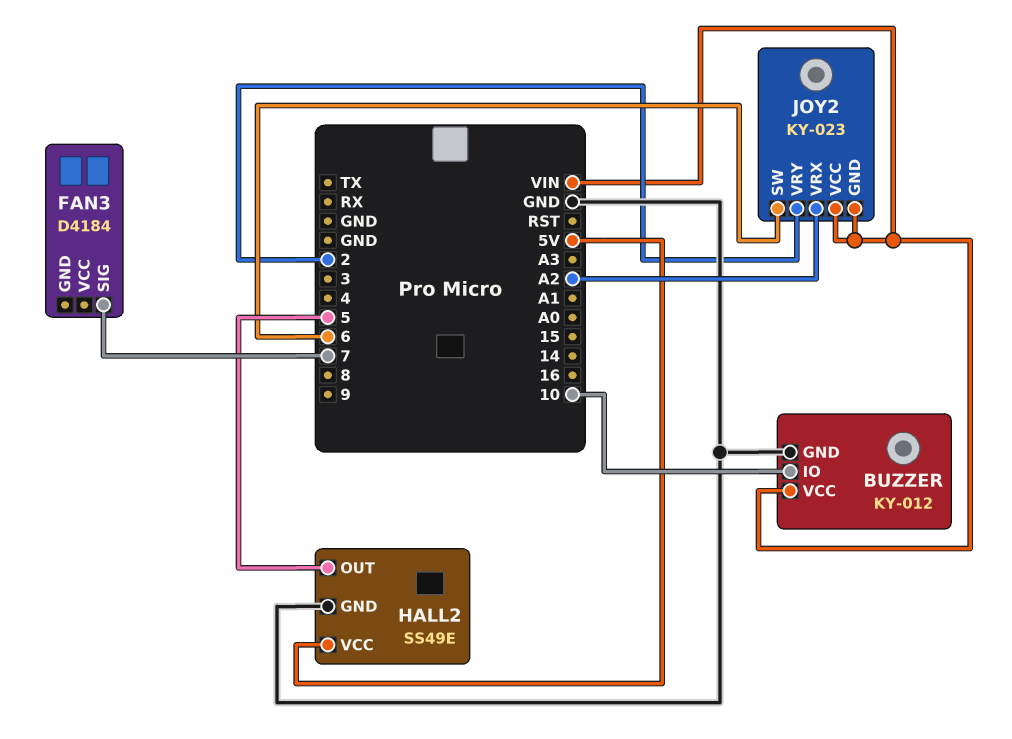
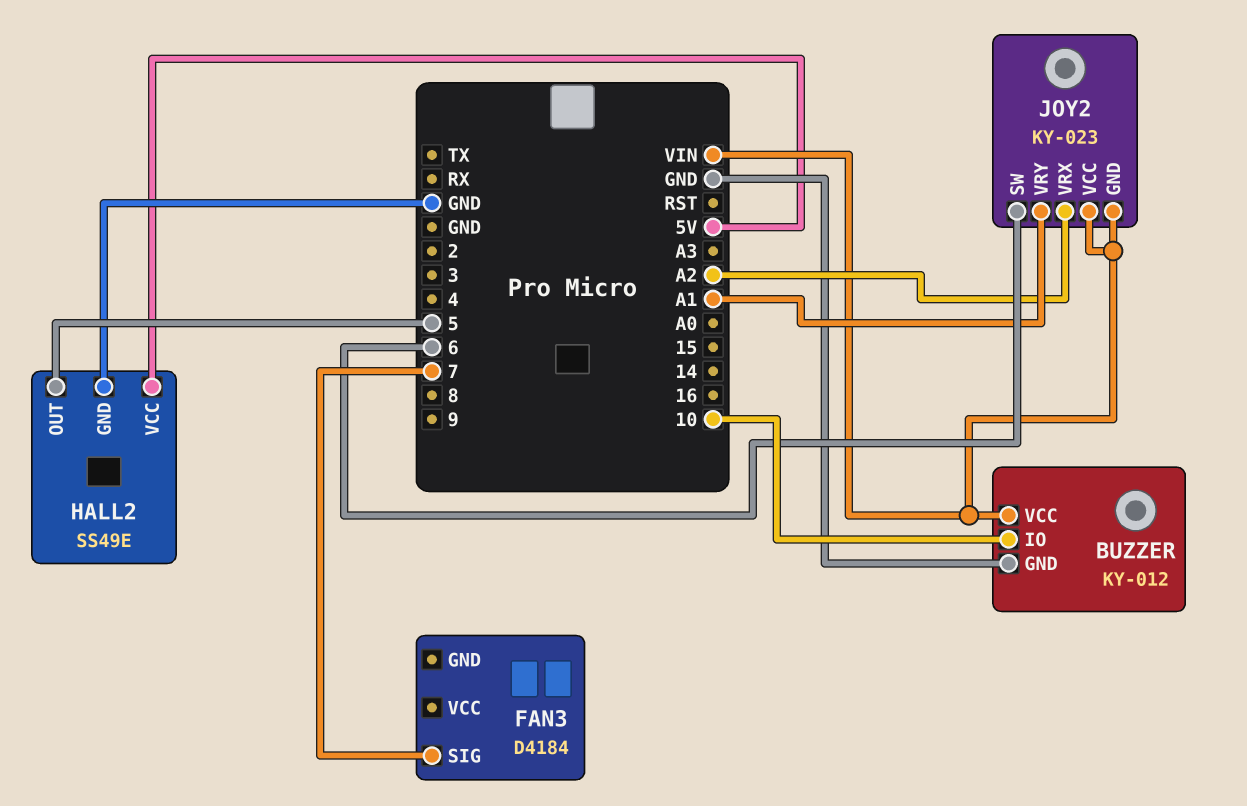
JOY2 pin VRY: 2 -> A1

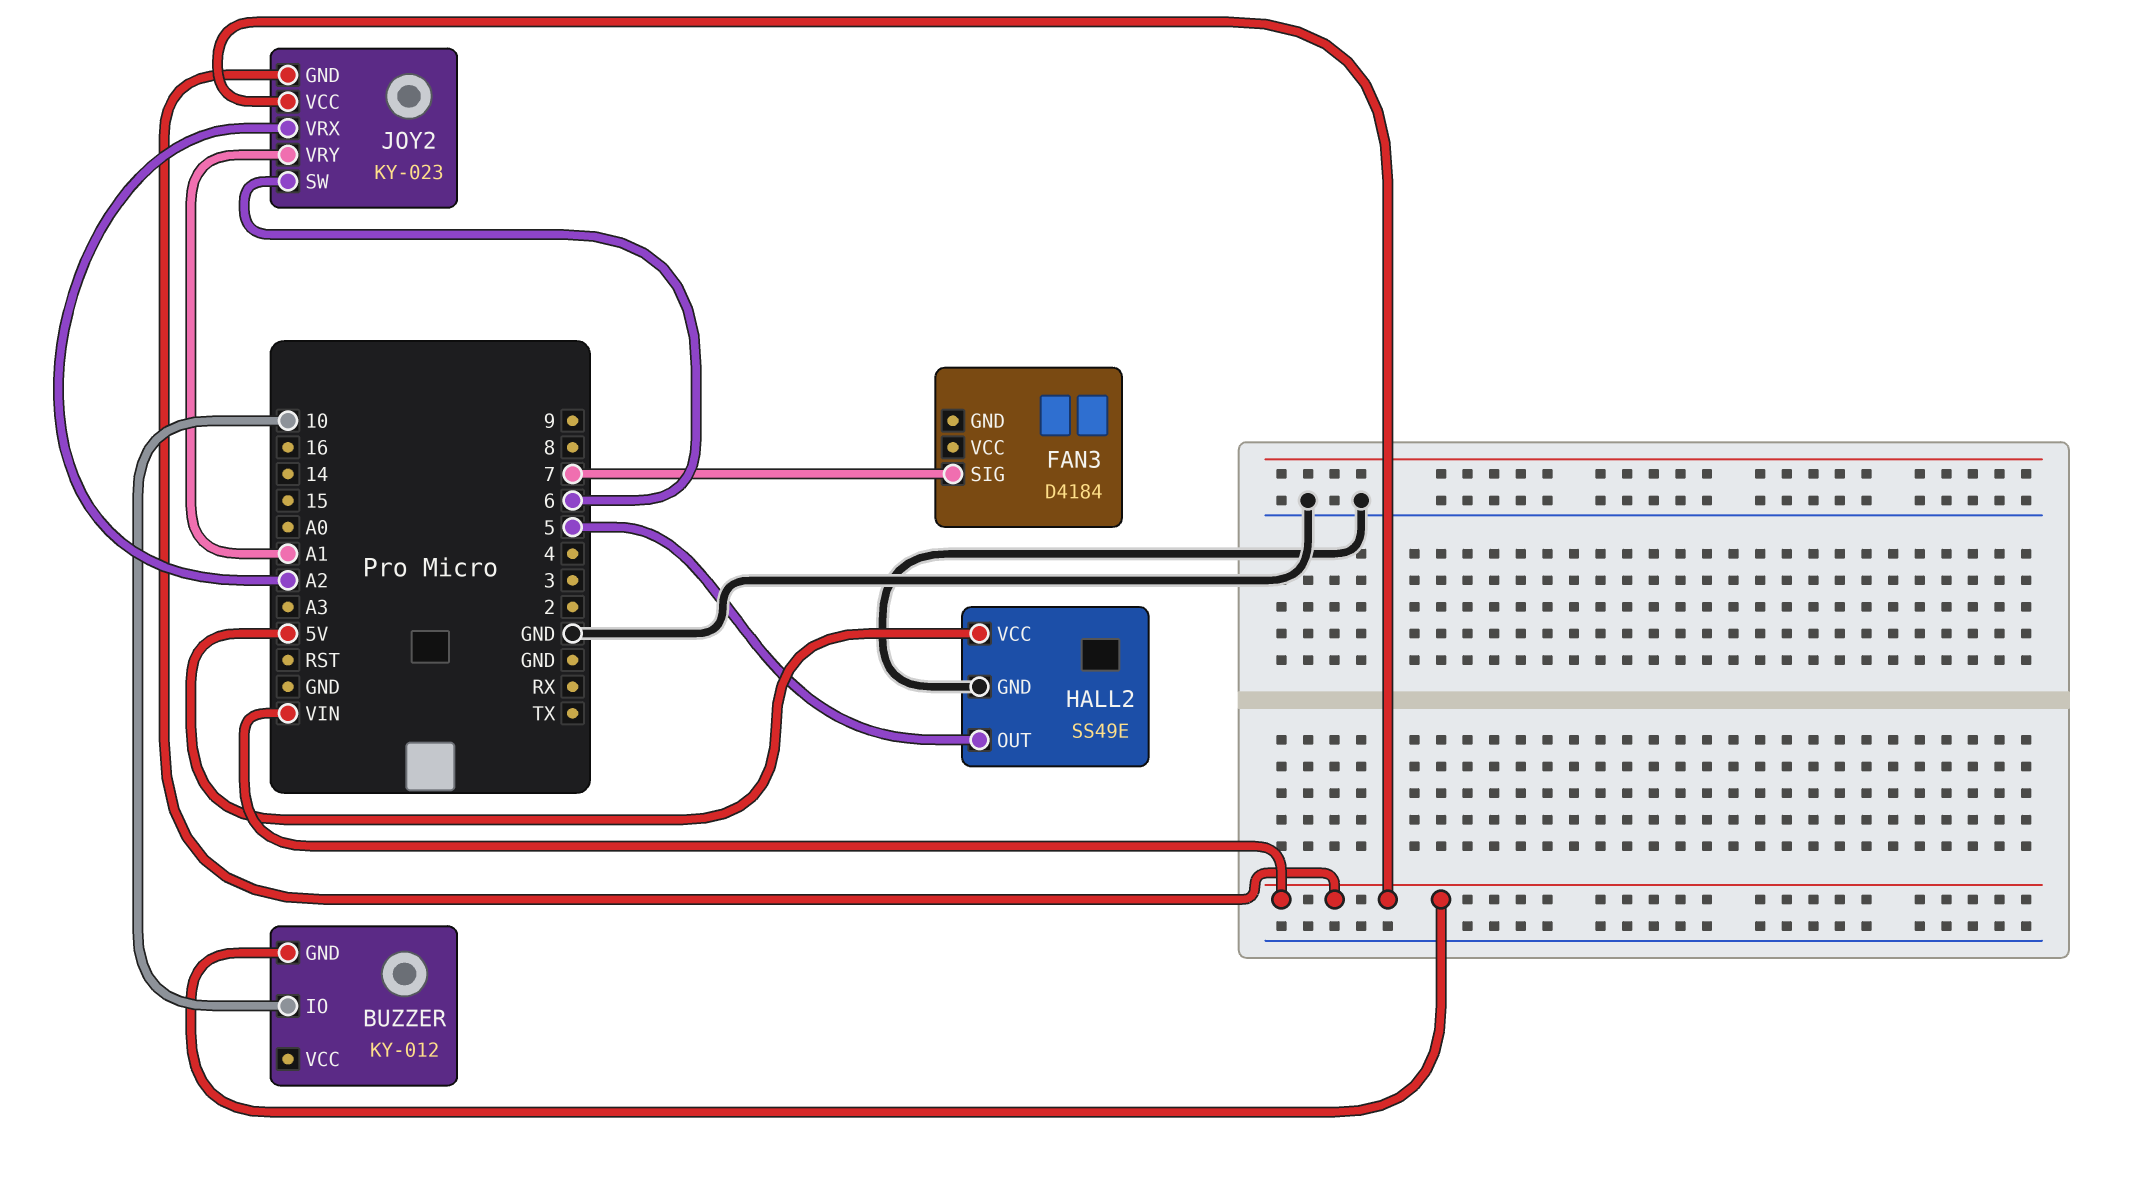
BUZZER pin GND: GND -> VIN
BUZZER pin VCC: VIN -> none

